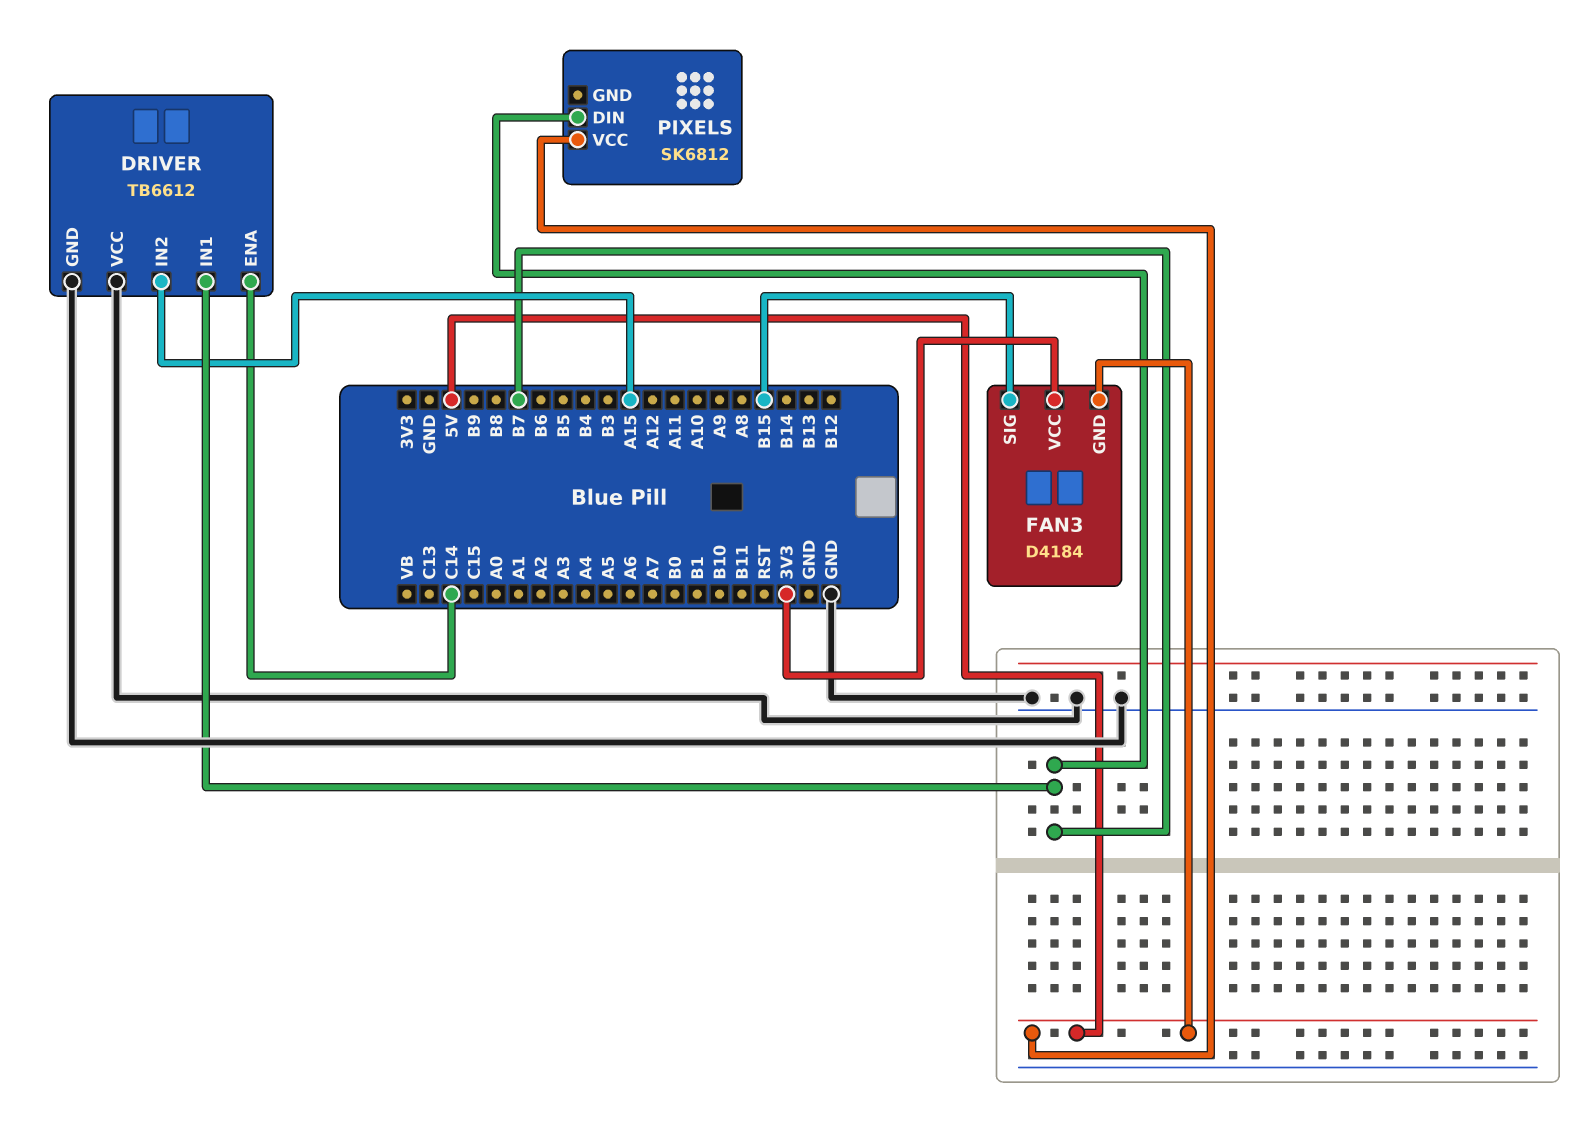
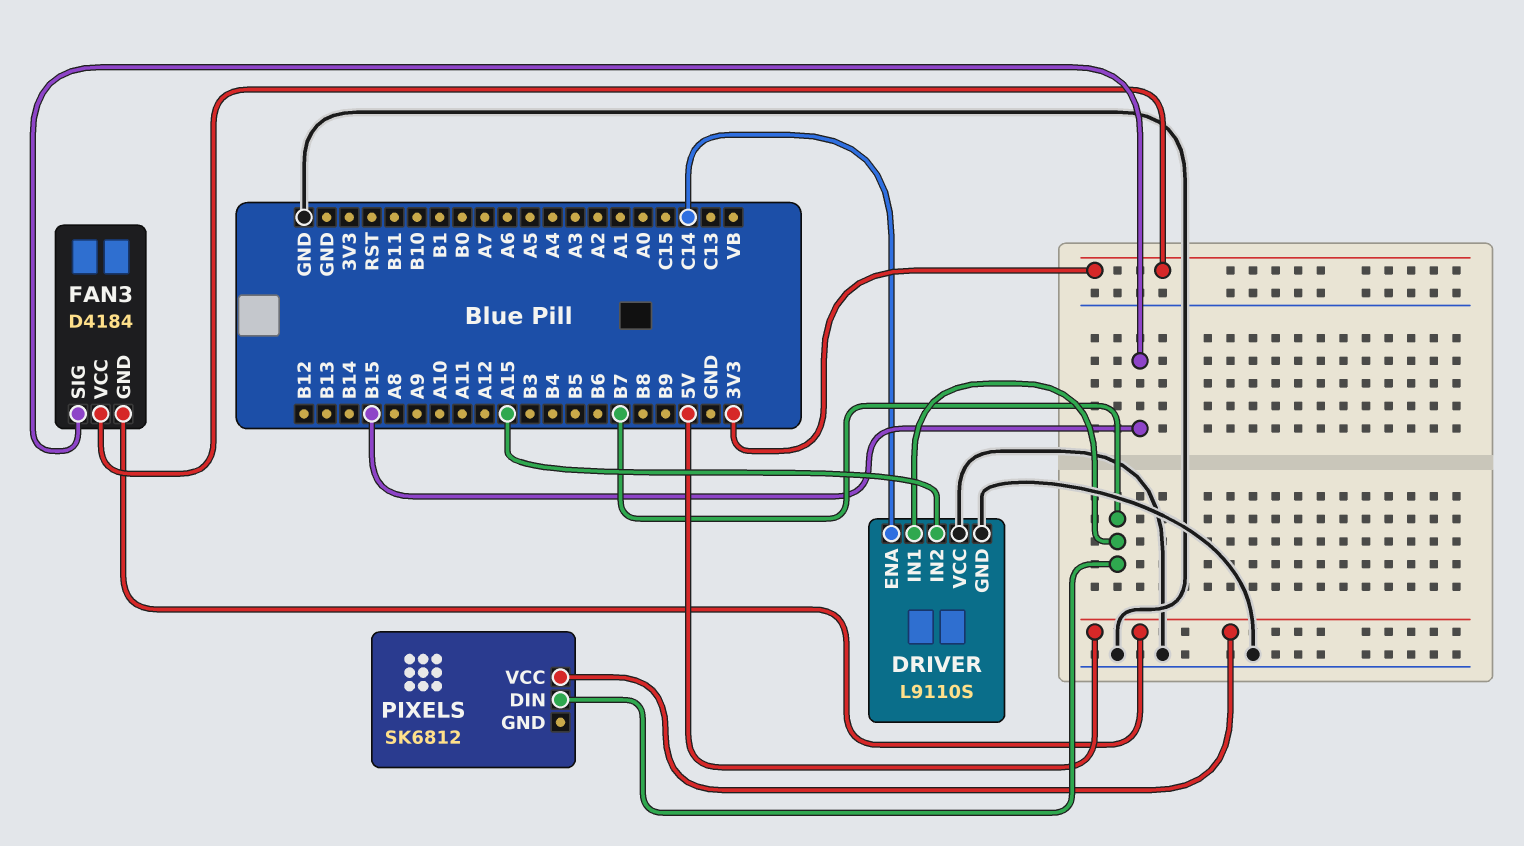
DRIVER: TB6612 -> L9110S

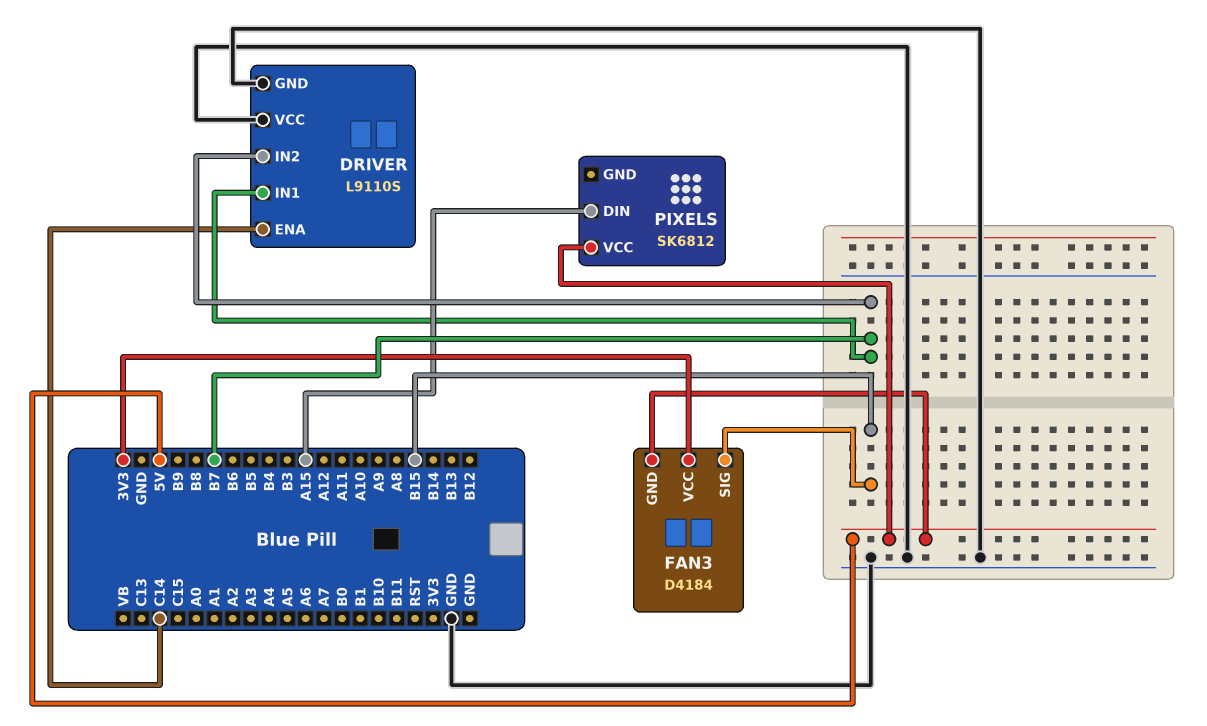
DRIVER pin IN2: A15 -> B7
PIXELS pin DIN: B7 -> A15

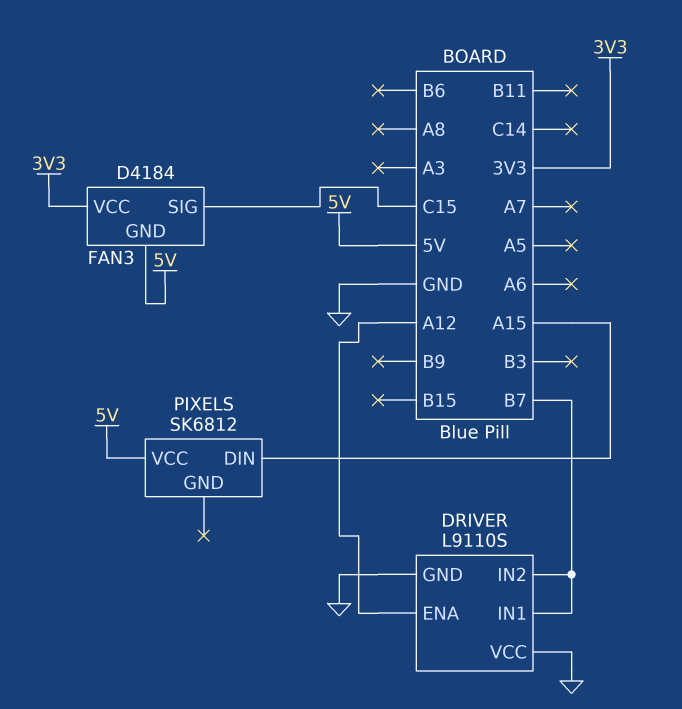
DRIVER pin ENA: C14 -> A12
FAN3 pin SIG: B15 -> C15

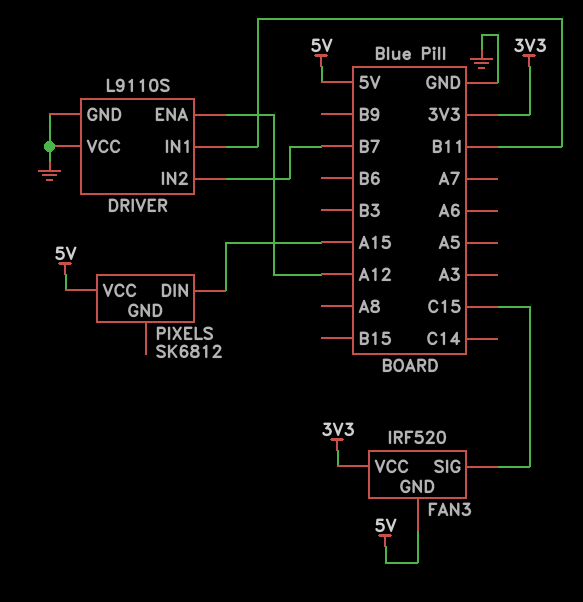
DRIVER pin IN1: B7 -> B11
FAN3: D4184 -> IRF520

